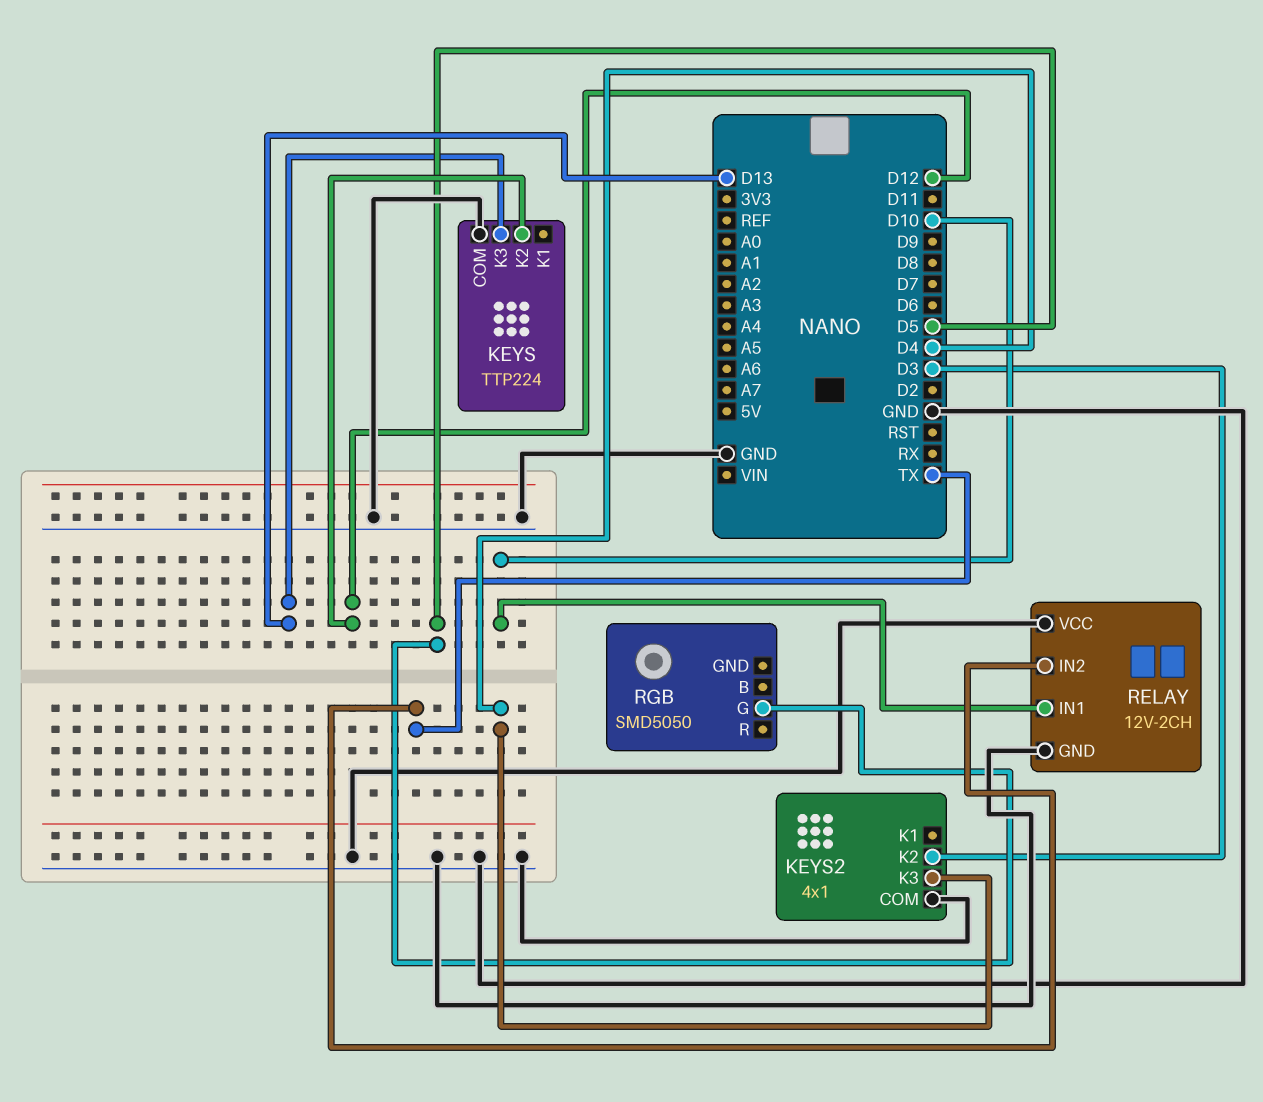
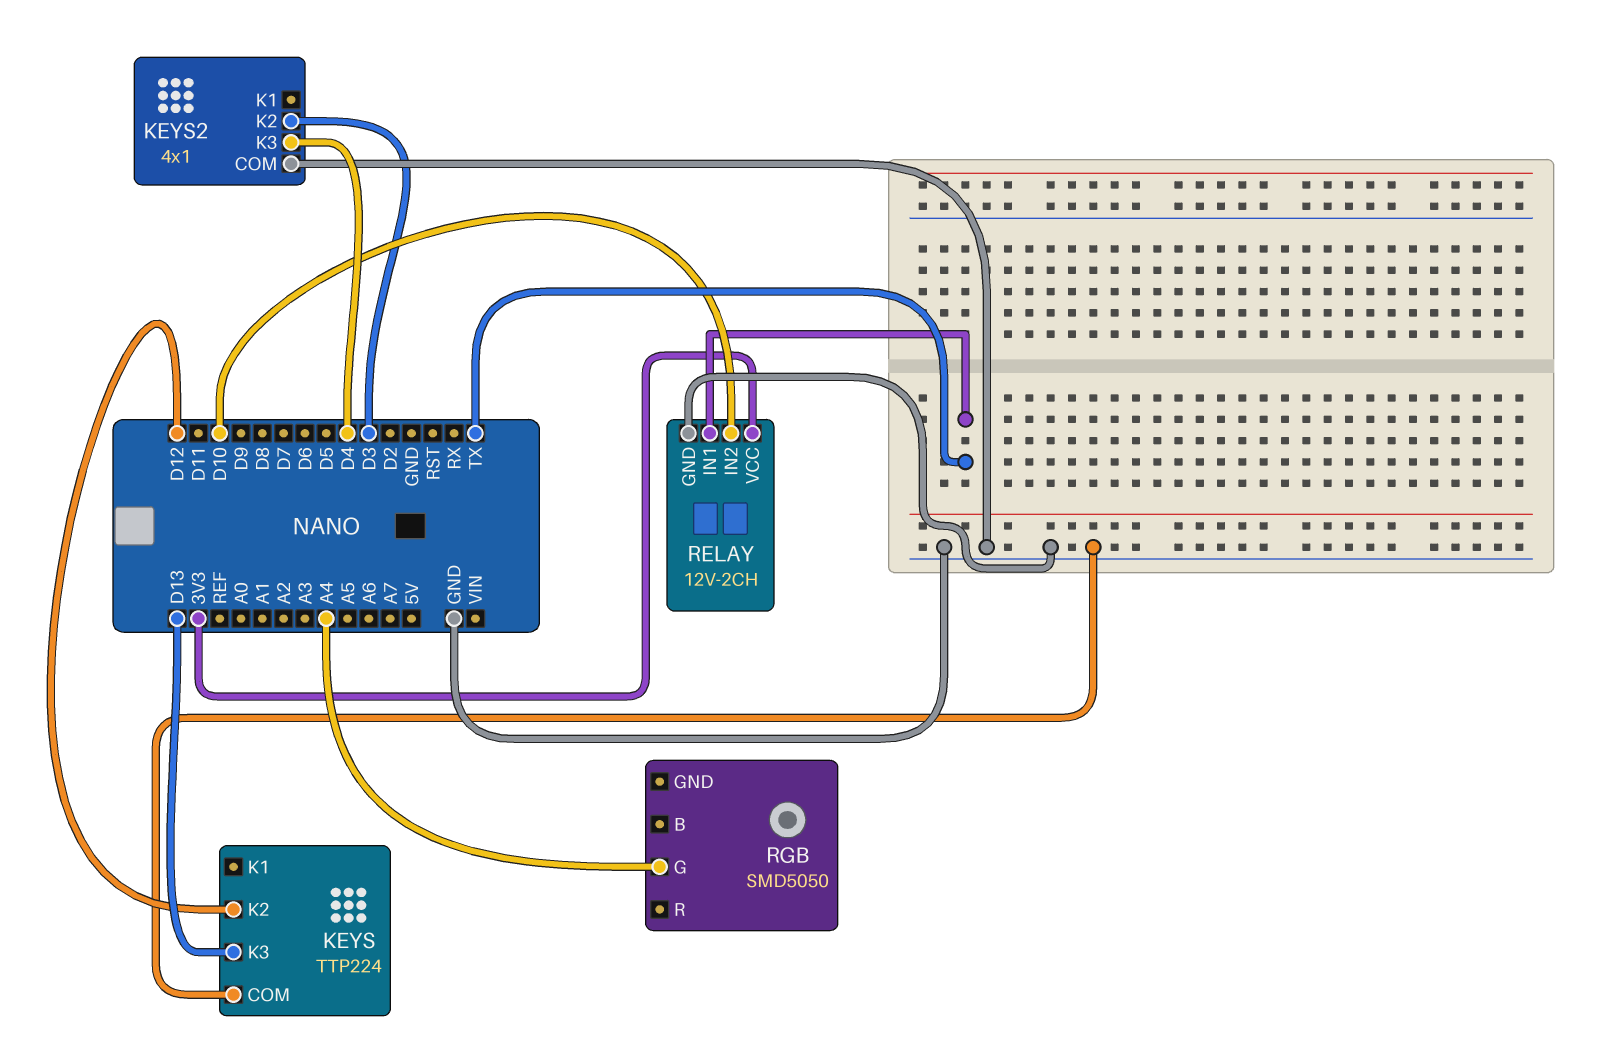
RELAY pin IN1: D10 -> TX
RELAY pin IN2: TX -> D10
RELAY pin VCC: GND -> 3V3
RGB pin G: D5 -> A4

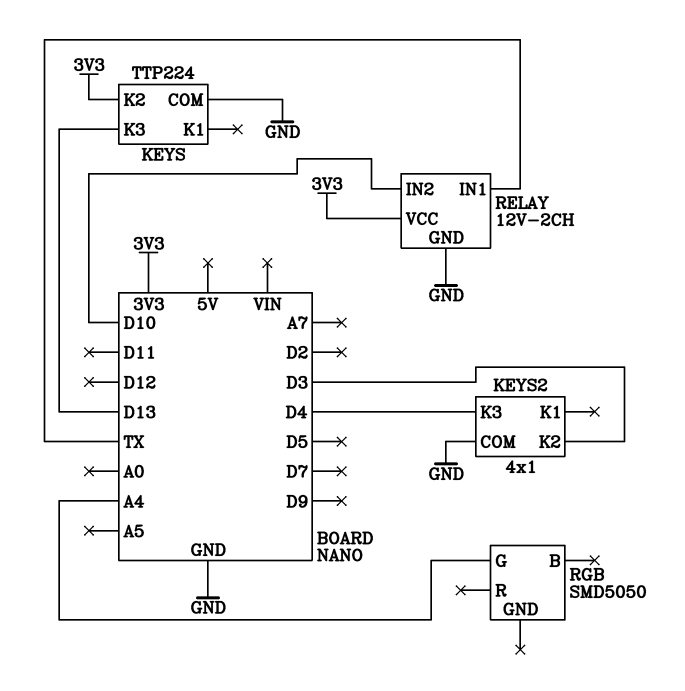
KEYS pin K2: D12 -> 3V3

